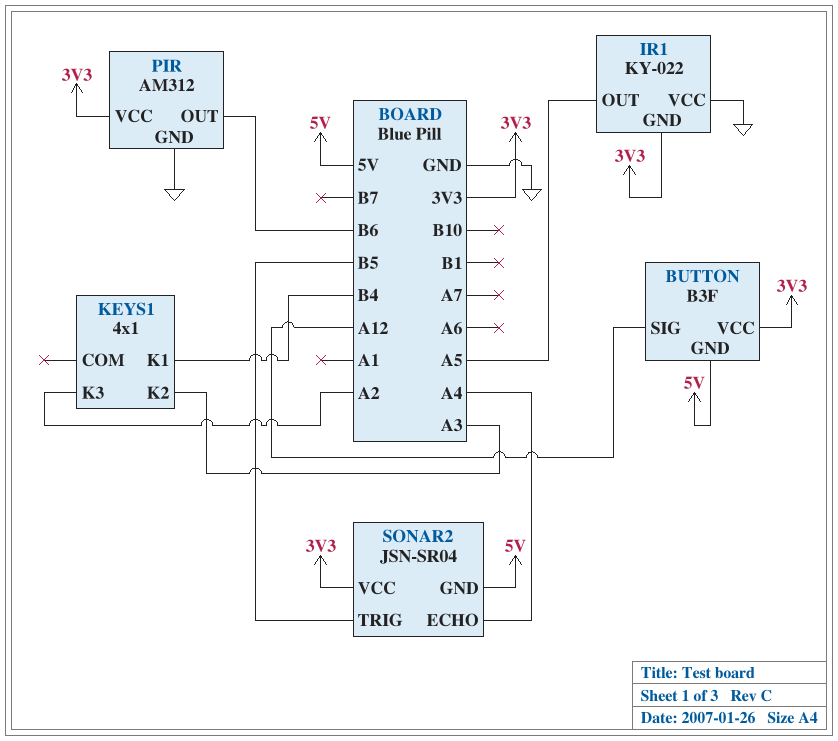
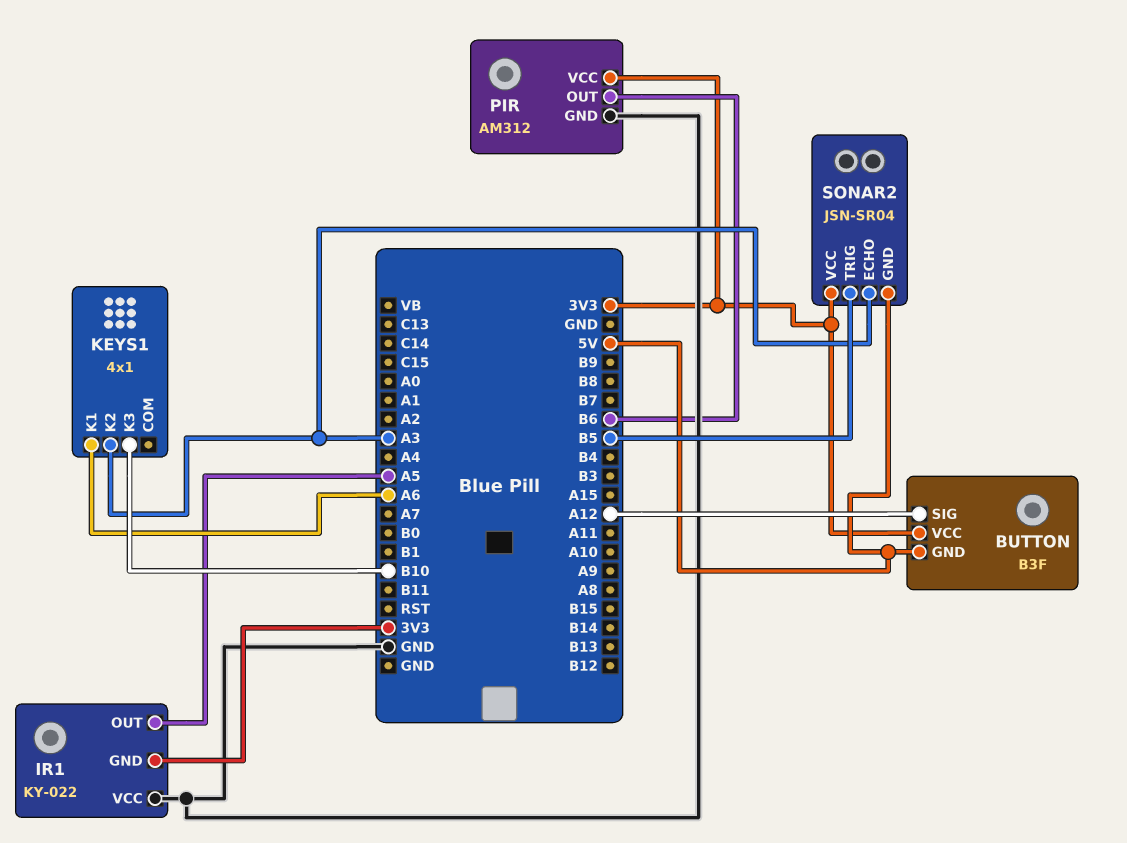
KEYS1 pin K1: B4 -> A6
KEYS1 pin K3: A2 -> B10
SONAR2 pin ECHO: A4 -> A3

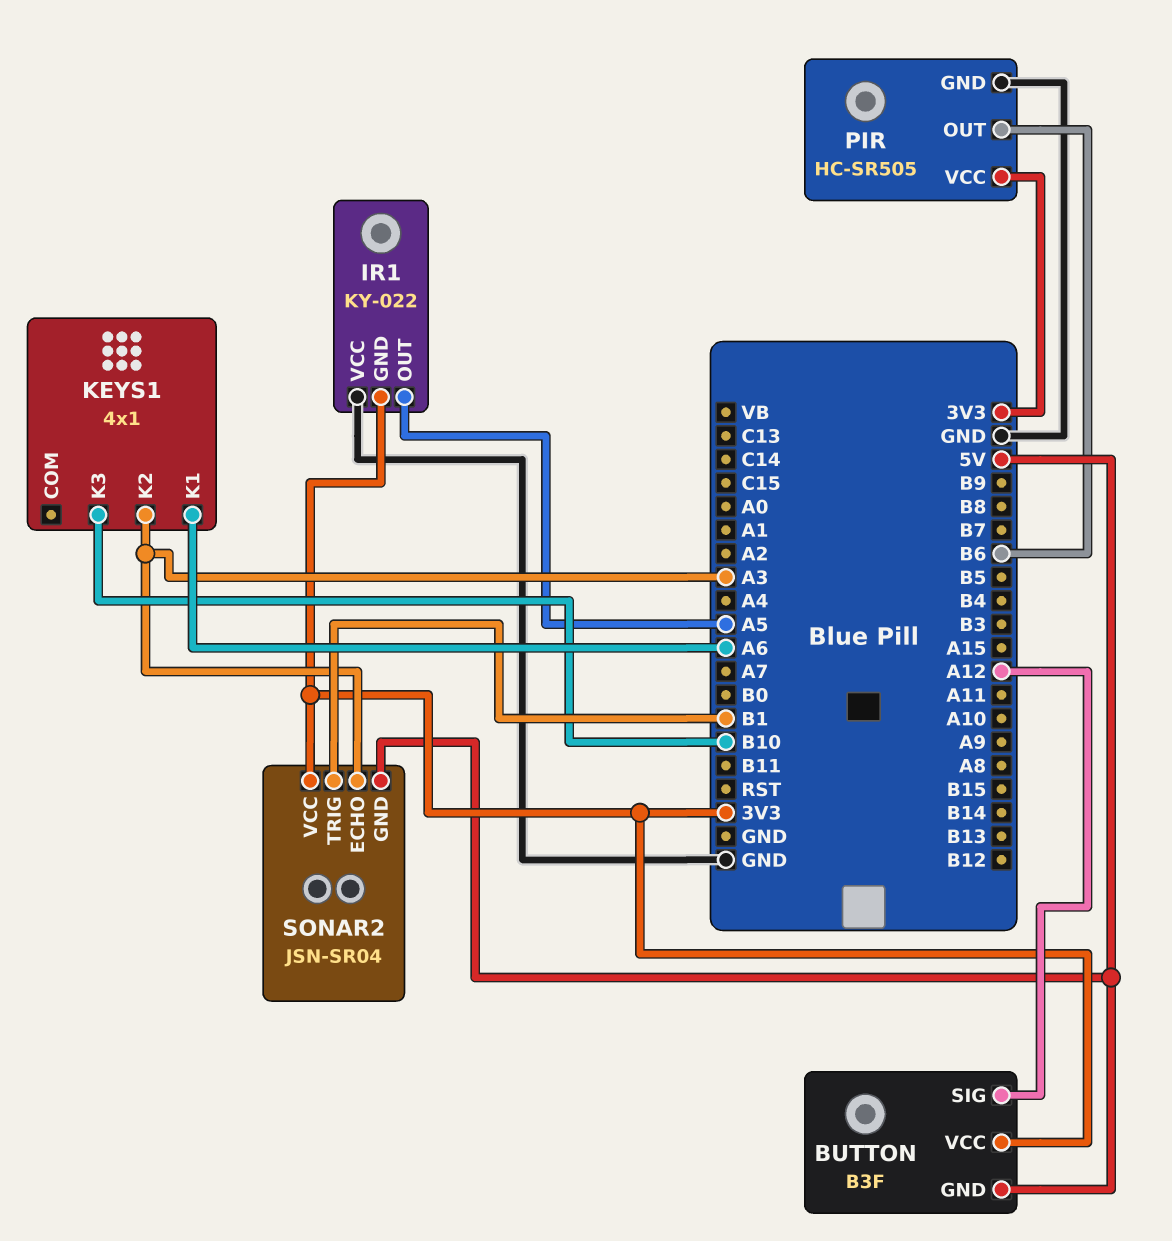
PIR: AM312 -> HC-SR505
SONAR2 pin TRIG: B5 -> B1

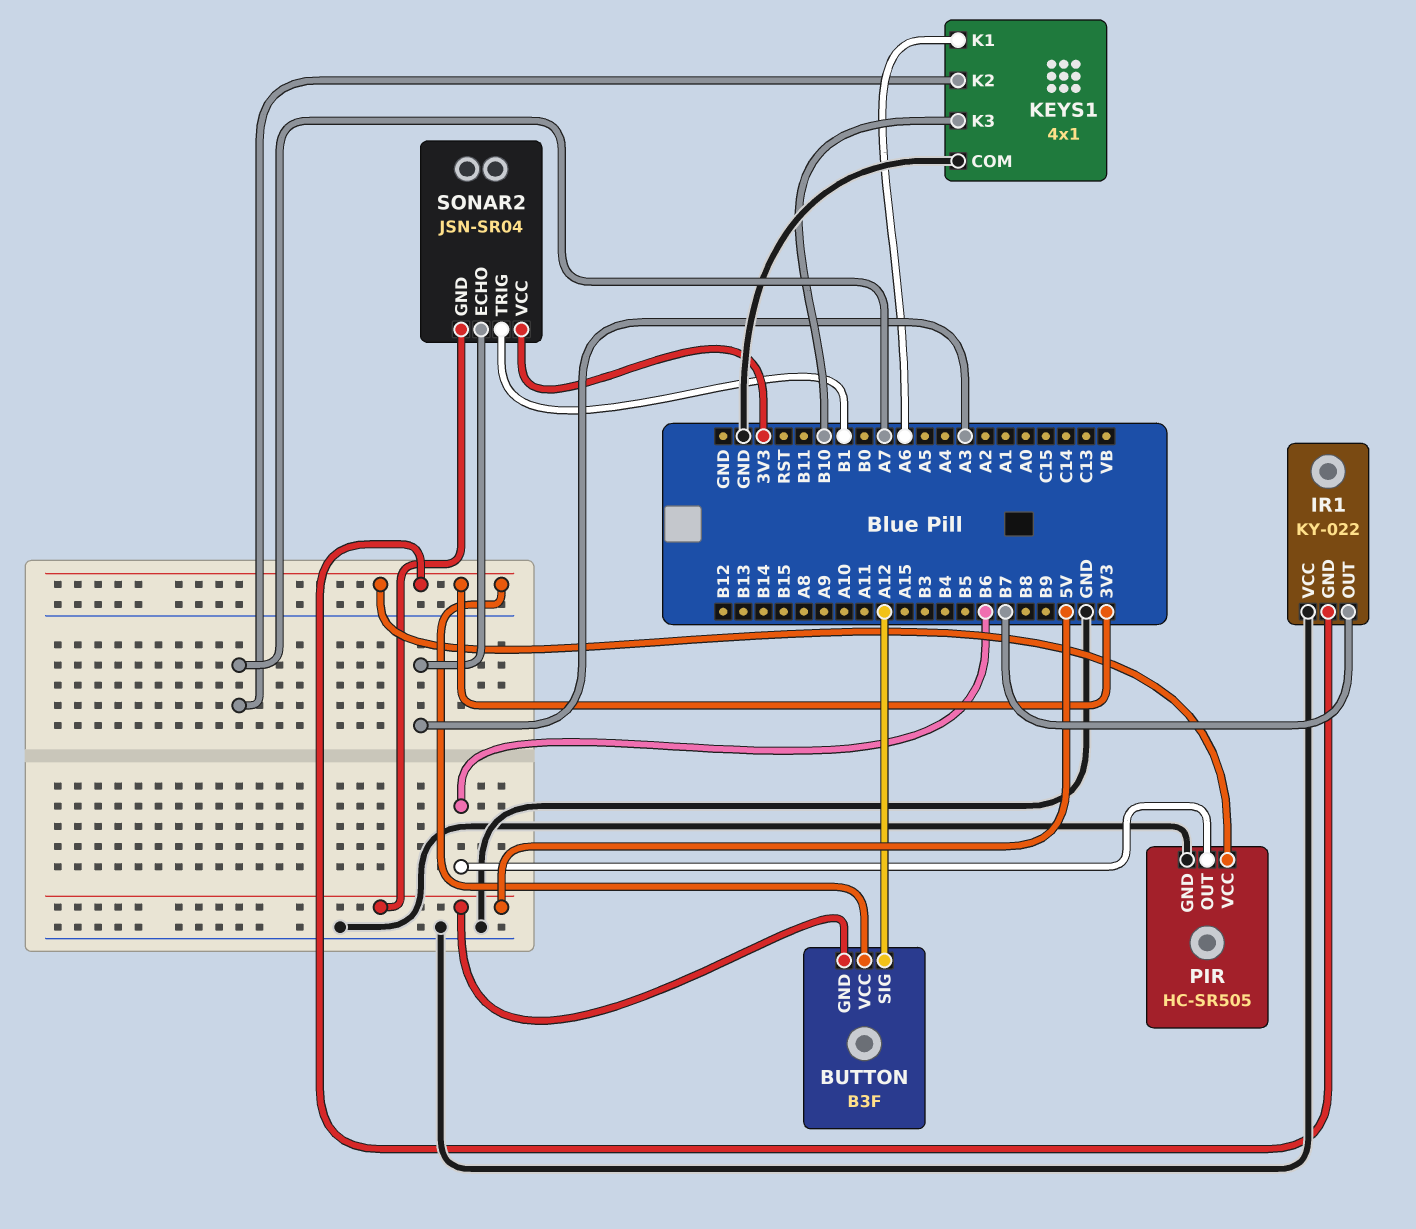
IR1 pin OUT: A5 -> B7
KEYS1 pin COM: none -> GND
KEYS1 pin K2: A3 -> A7

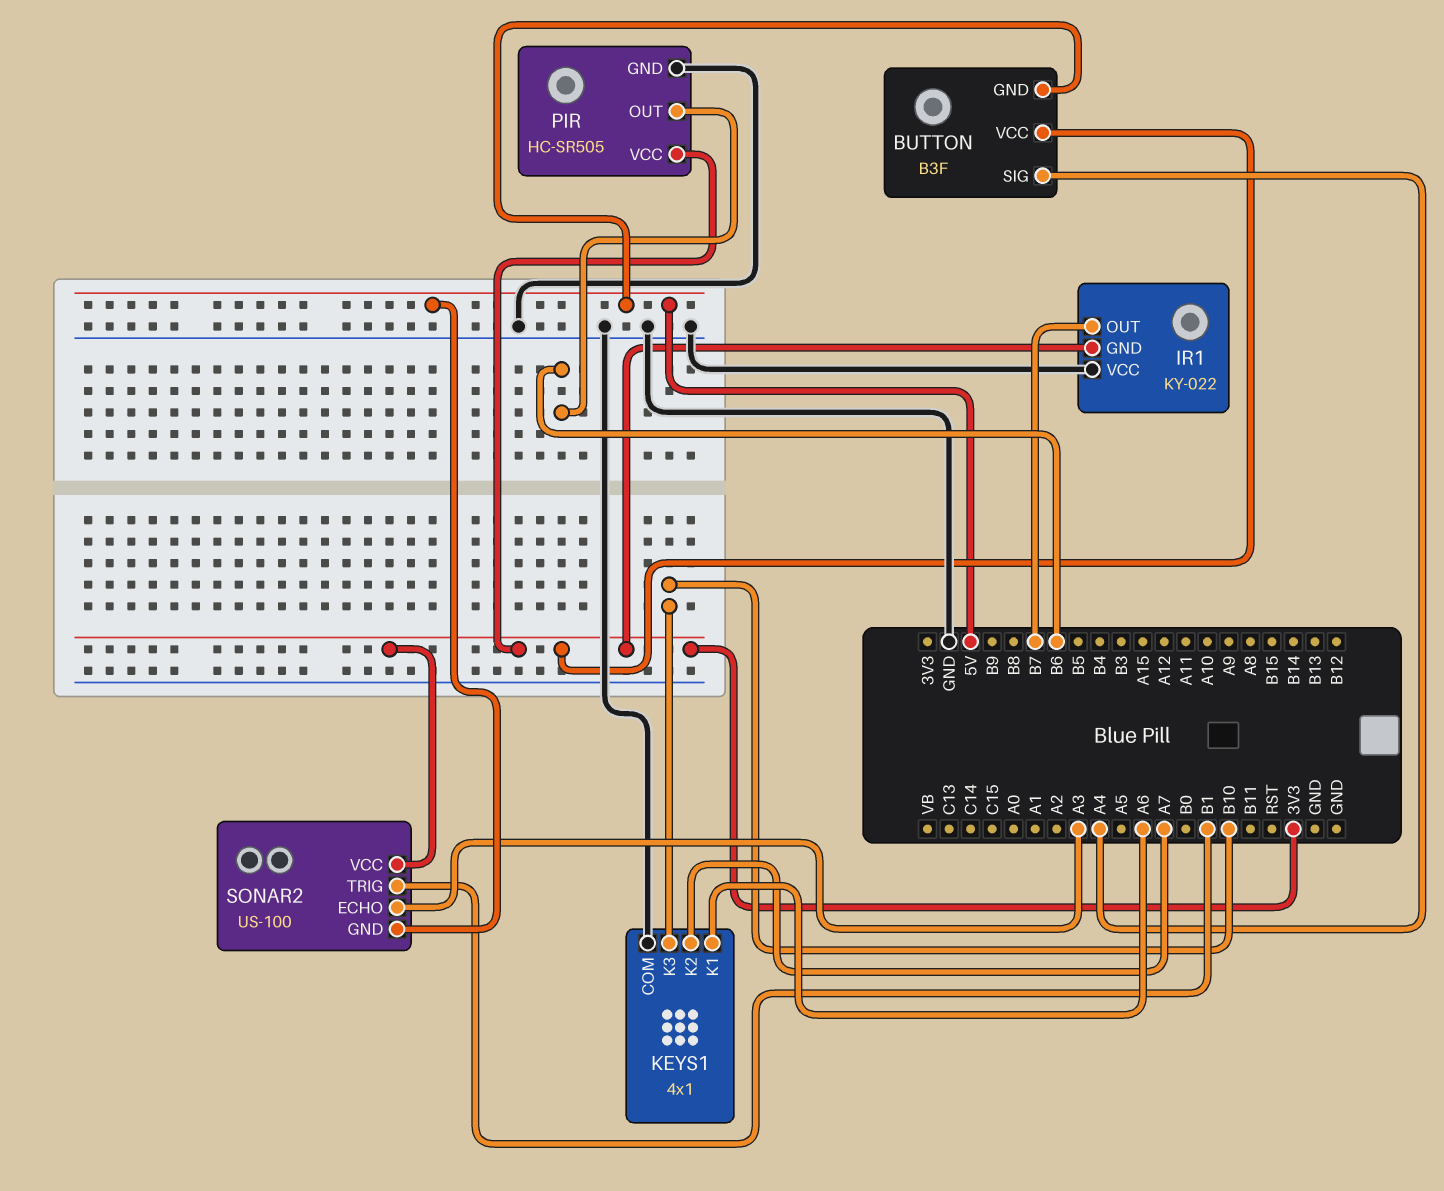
BUTTON pin SIG: A12 -> A4
SONAR2: JSN-SR04 -> US-100

